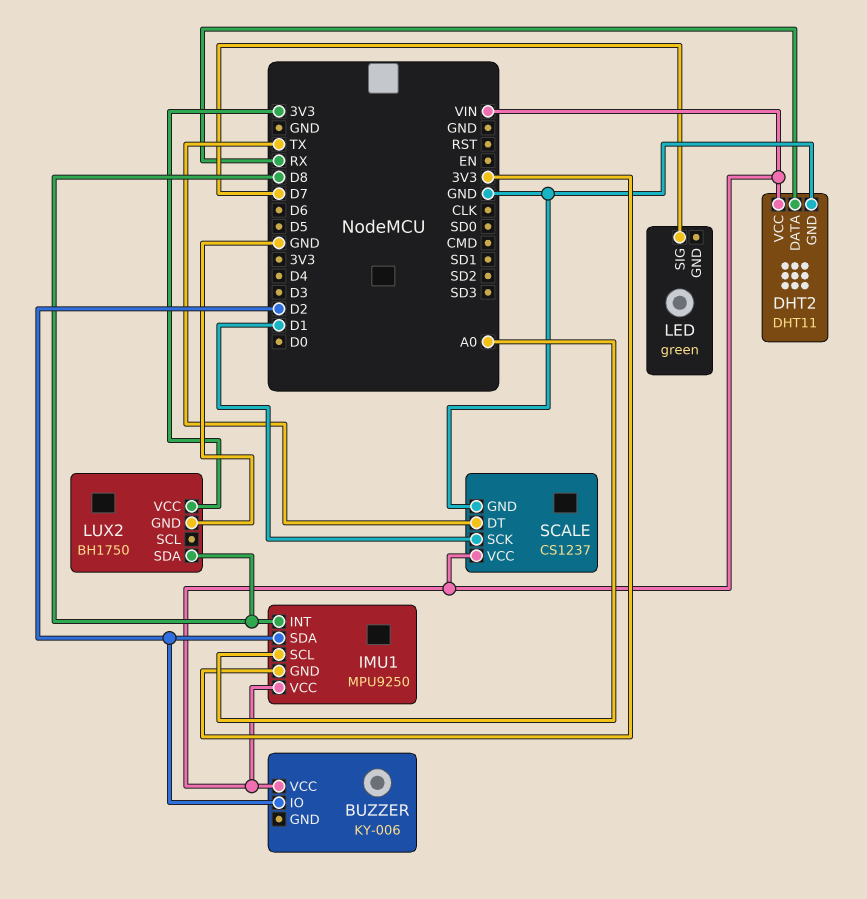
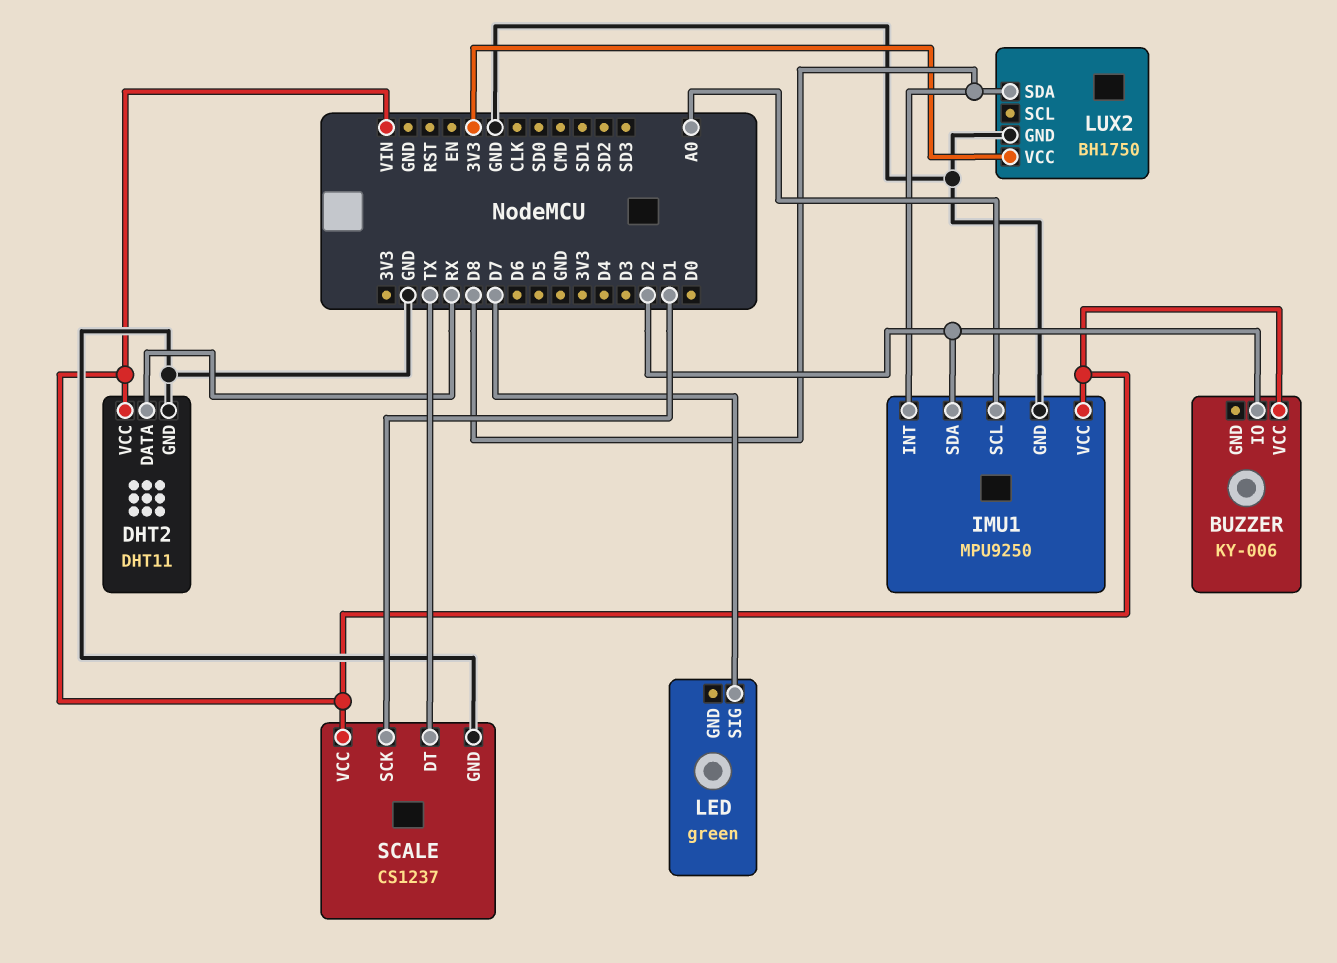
IMU1 pin GND: 3V3 -> GND

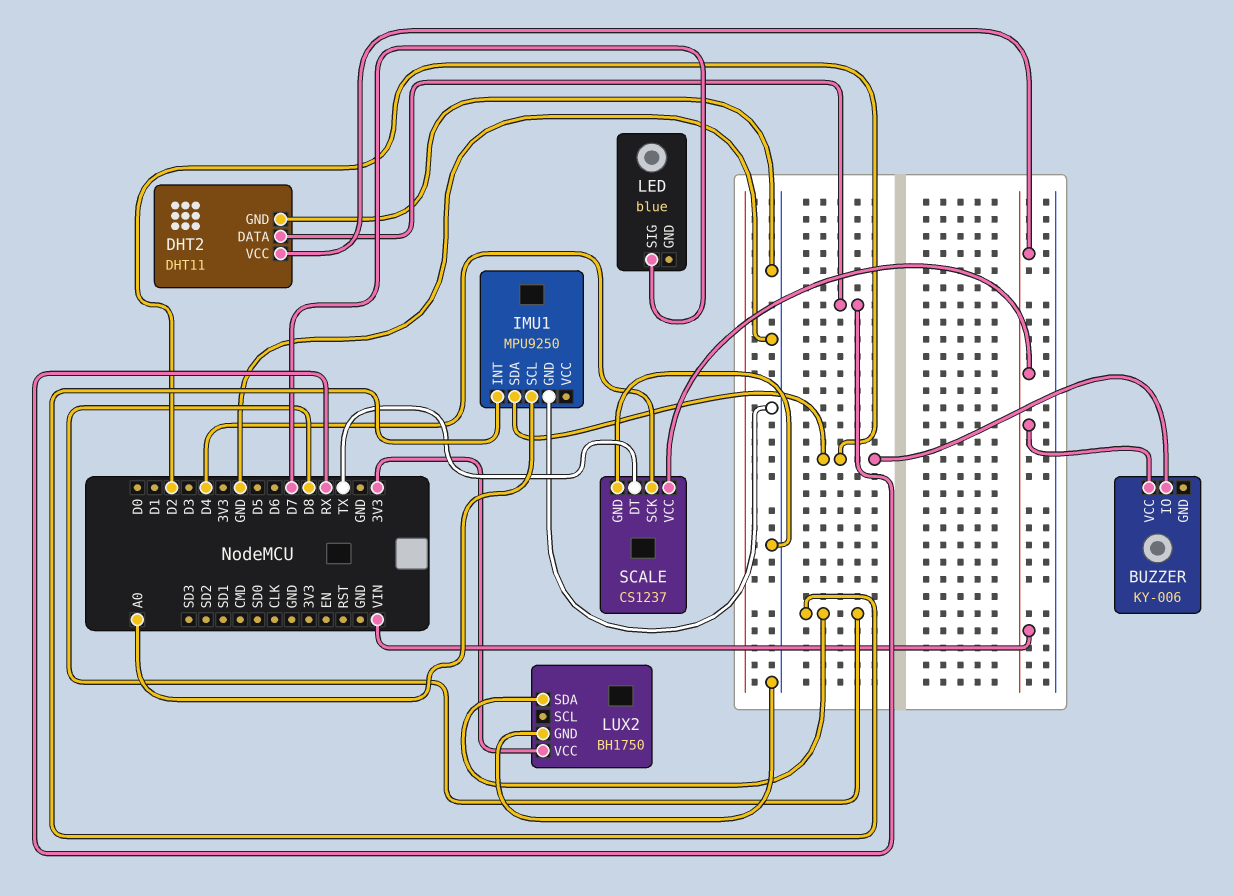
IMU1 pin VCC: VIN -> none
LED: green -> blue
SCALE pin SCK: D1 -> D4

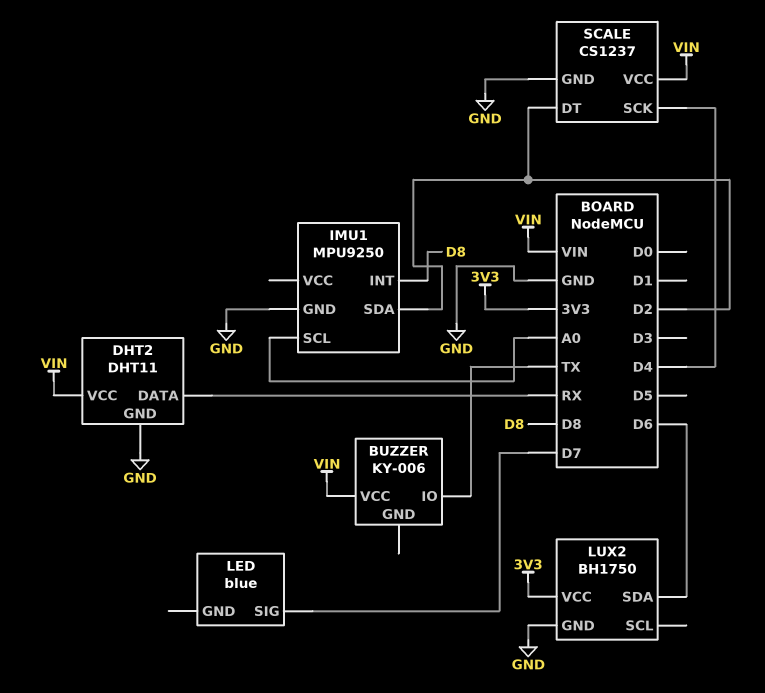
BUZZER pin IO: D2 -> TX
LUX2 pin SDA: D8 -> D6
SCALE pin DT: TX -> D2

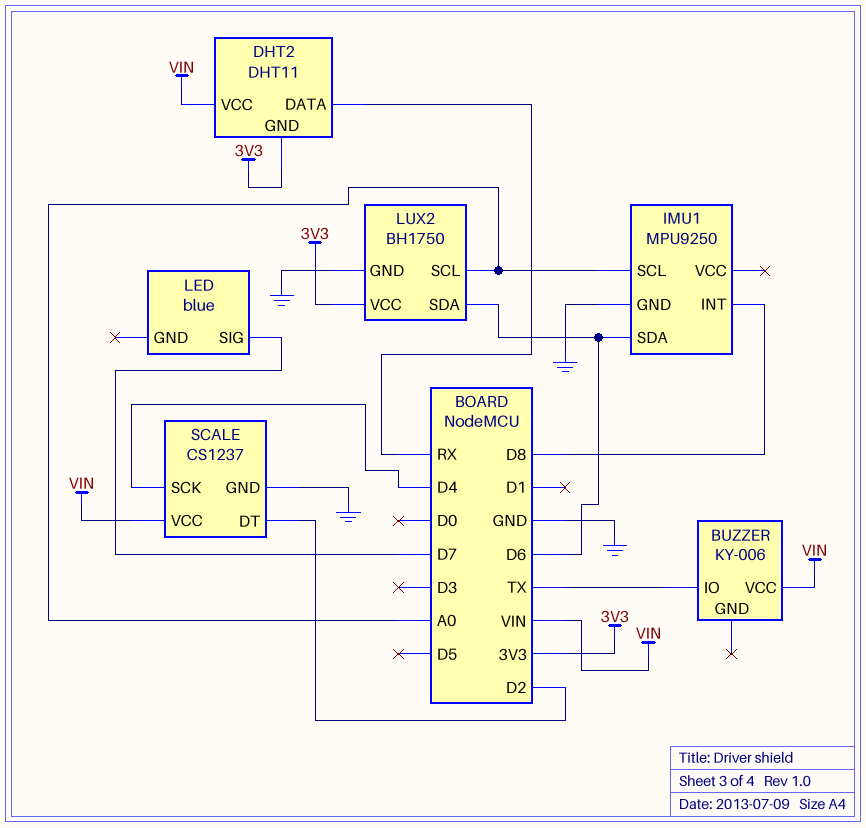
DHT2 pin GND: GND -> 3V3
IMU1 pin SDA: D2 -> D6
LUX2 pin SCL: none -> A0

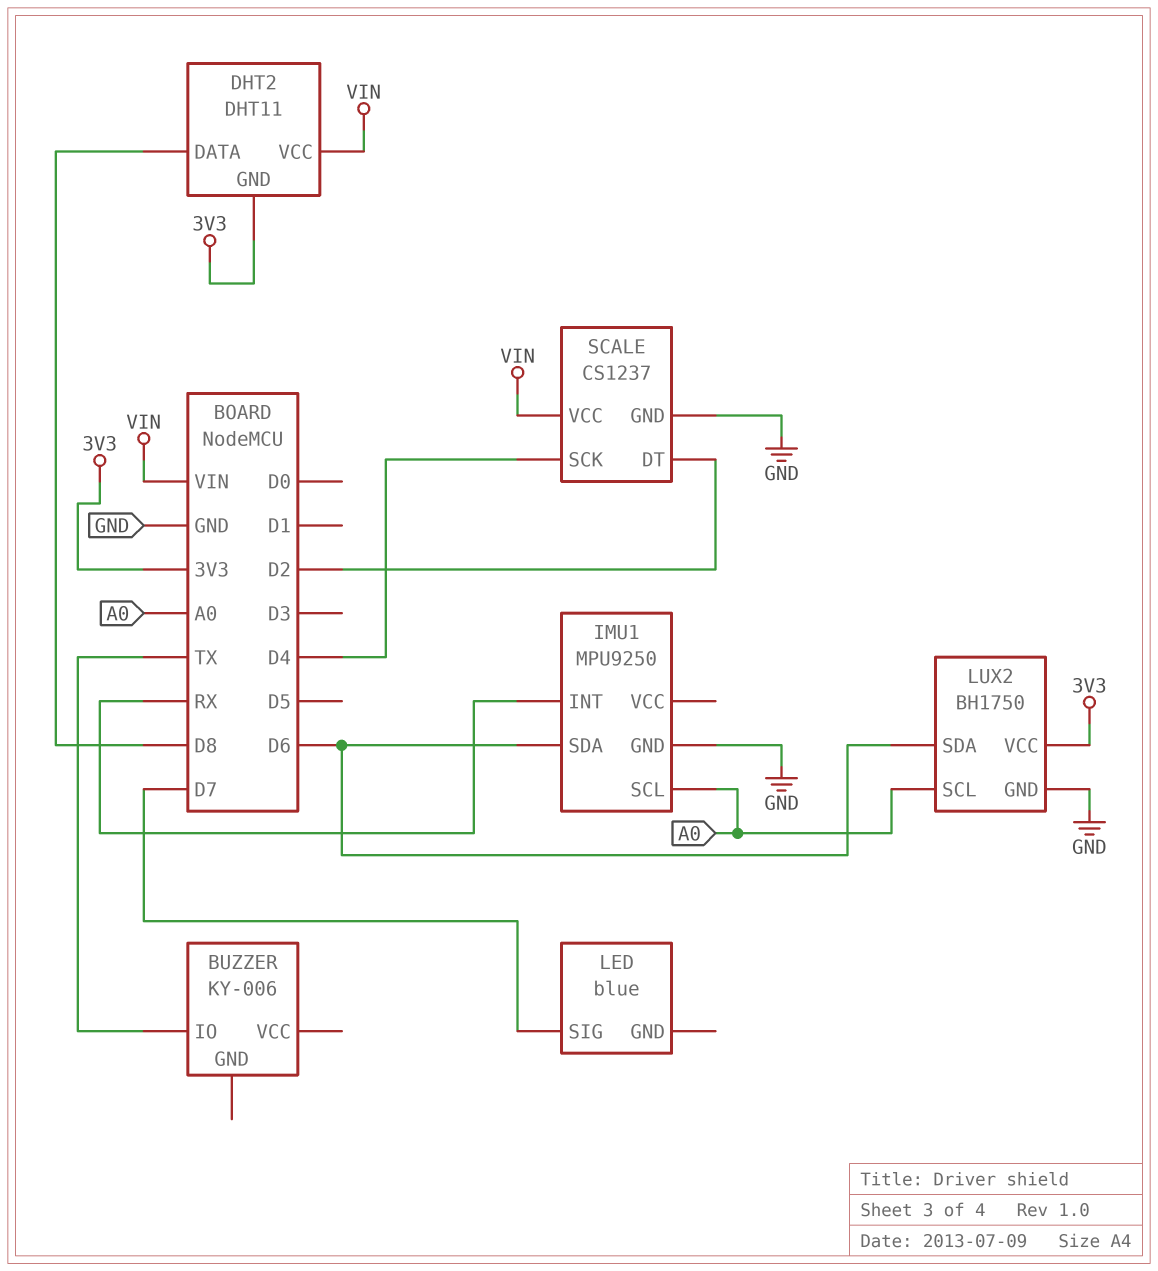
BUZZER pin VCC: VIN -> none
DHT2 pin DATA: RX -> D8
IMU1 pin INT: D8 -> RX

